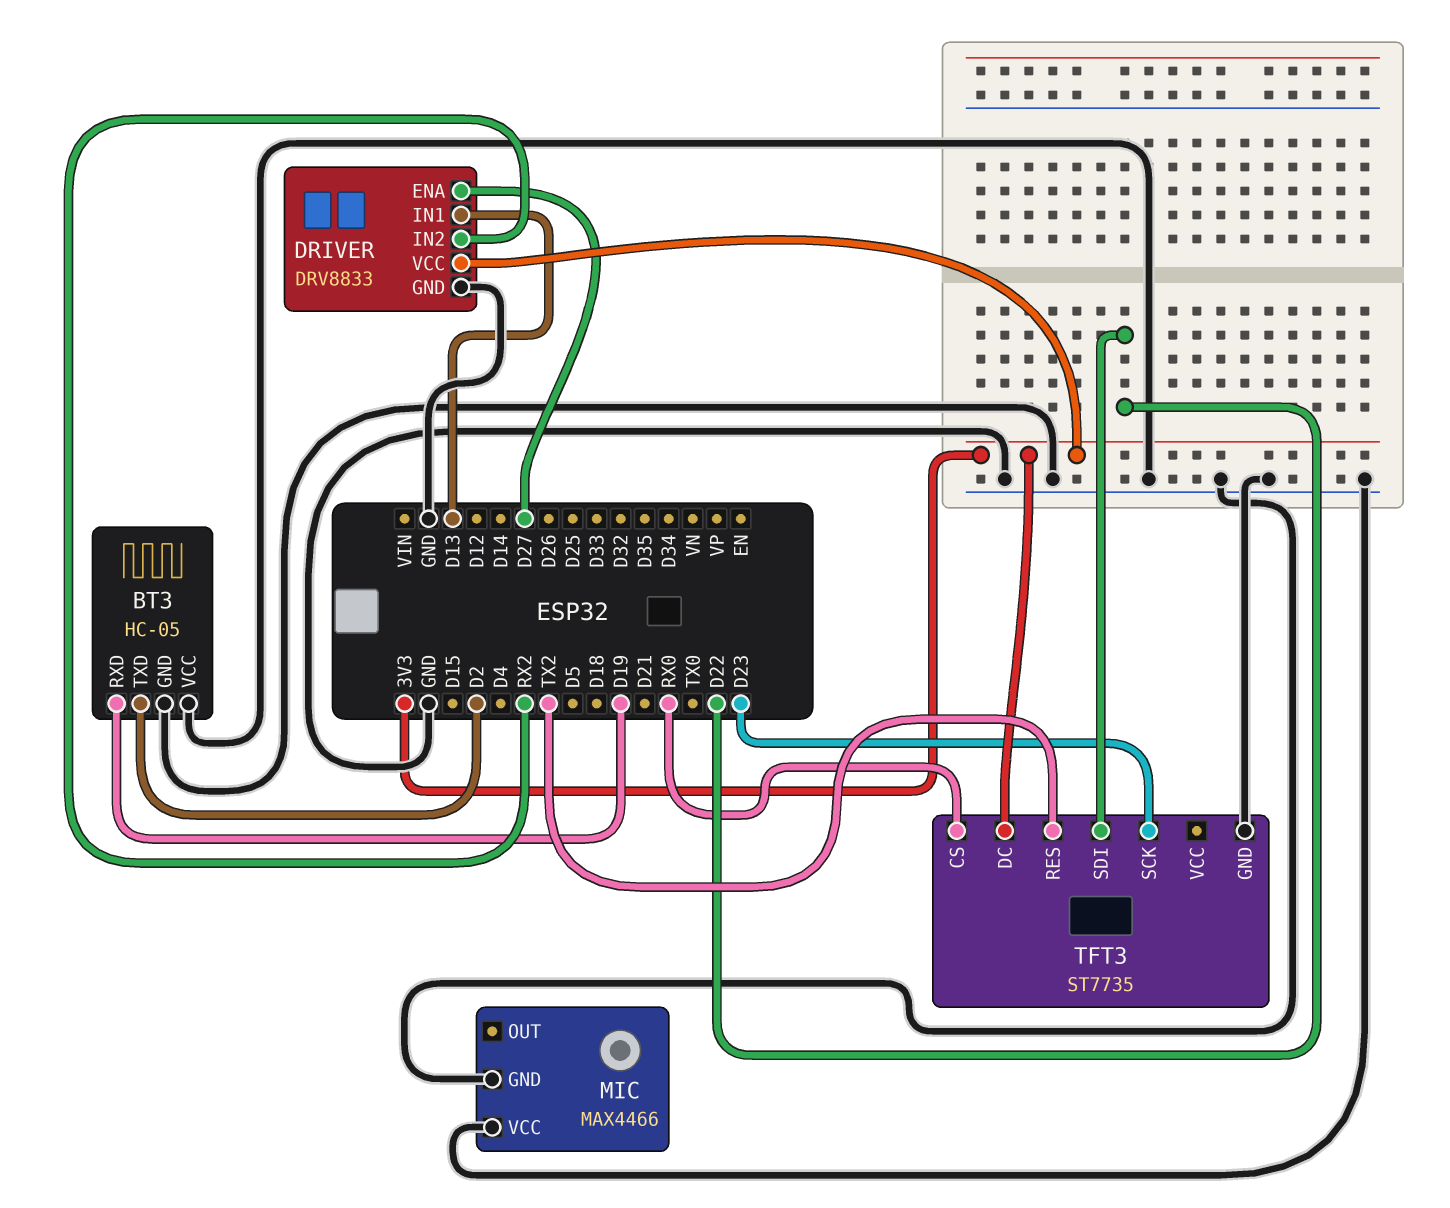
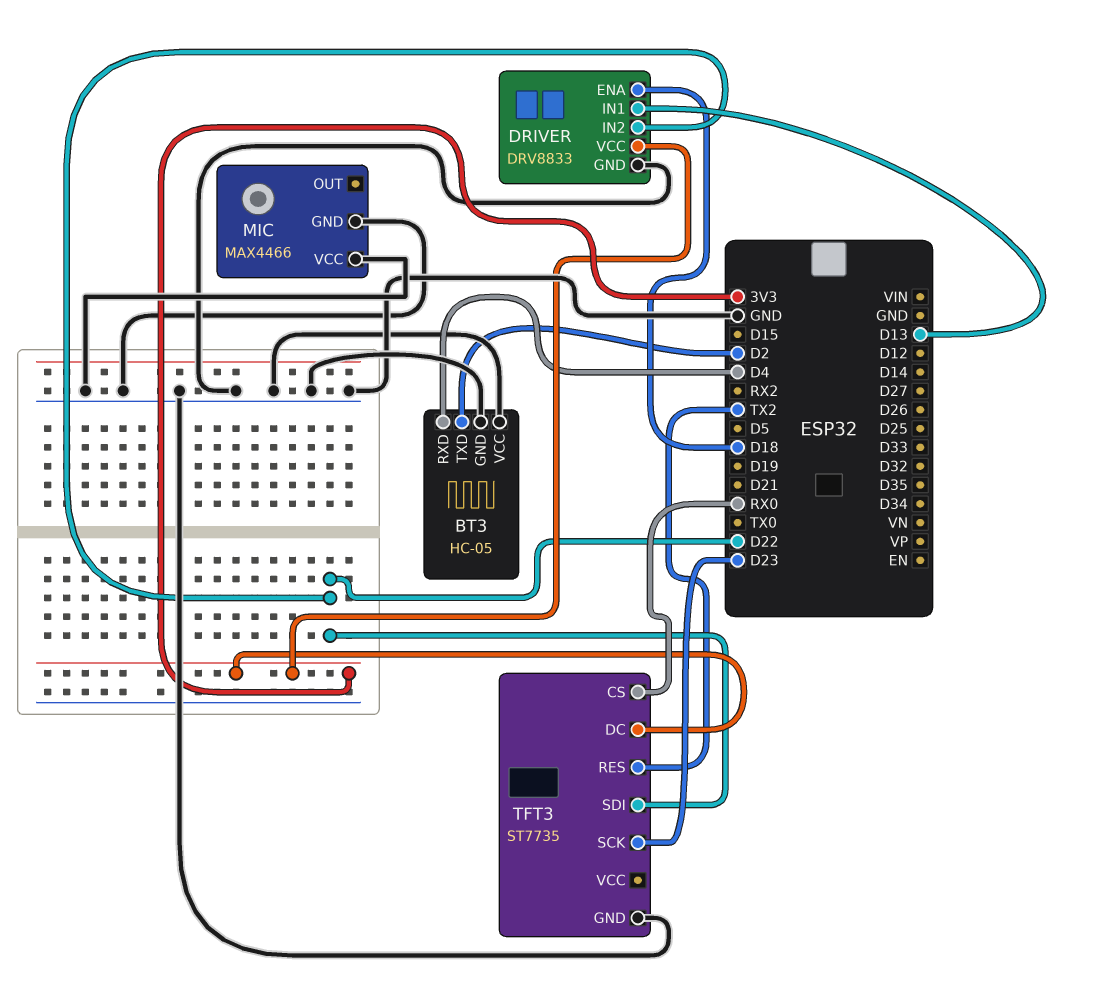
BT3 pin RXD: D19 -> D4
DRIVER pin ENA: D27 -> D18
DRIVER pin IN2: RX2 -> D22

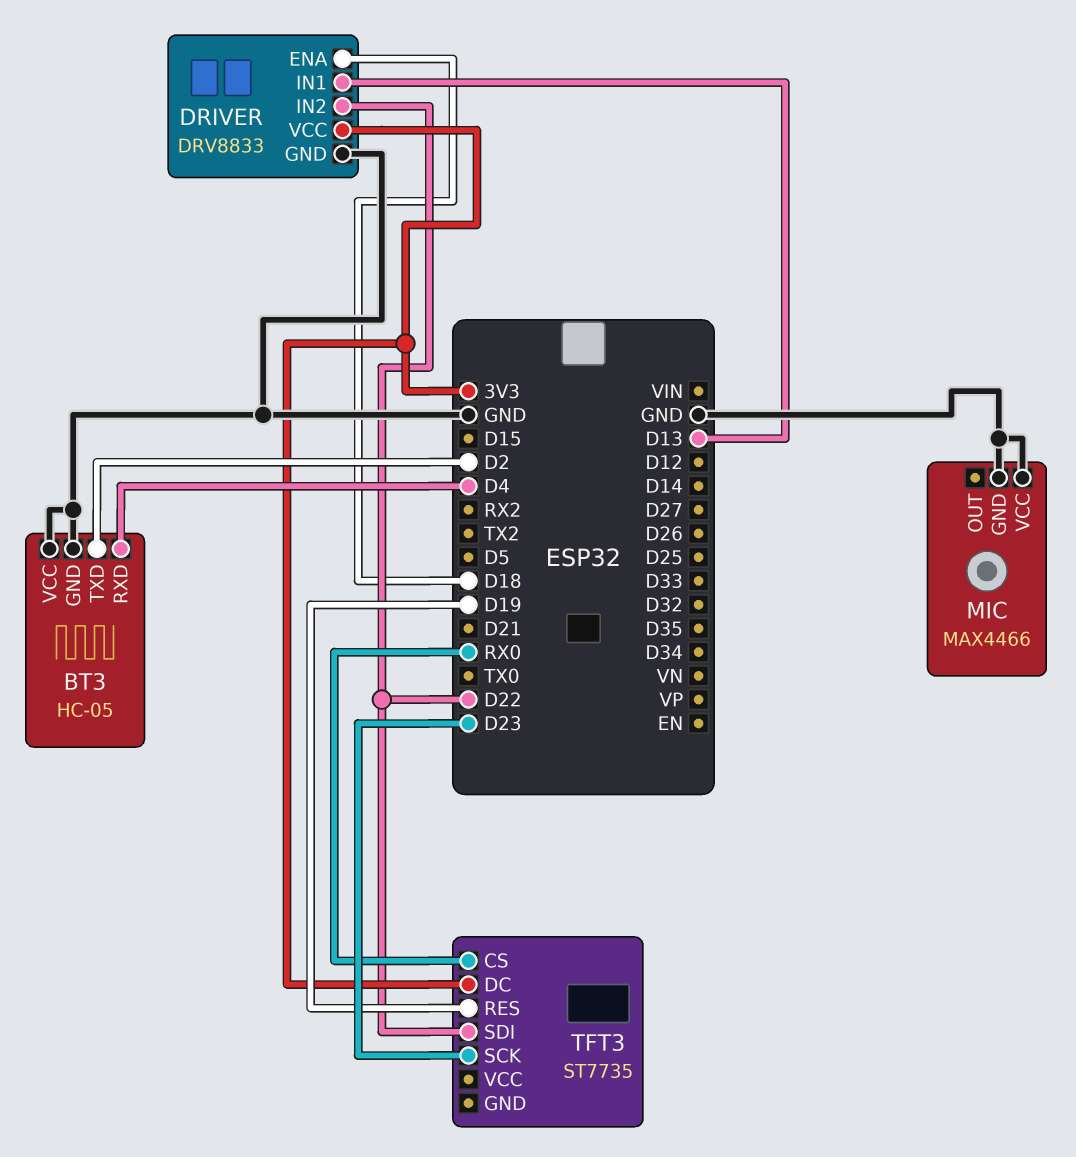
TFT3 pin GND: GND -> none
TFT3 pin RES: TX2 -> D19

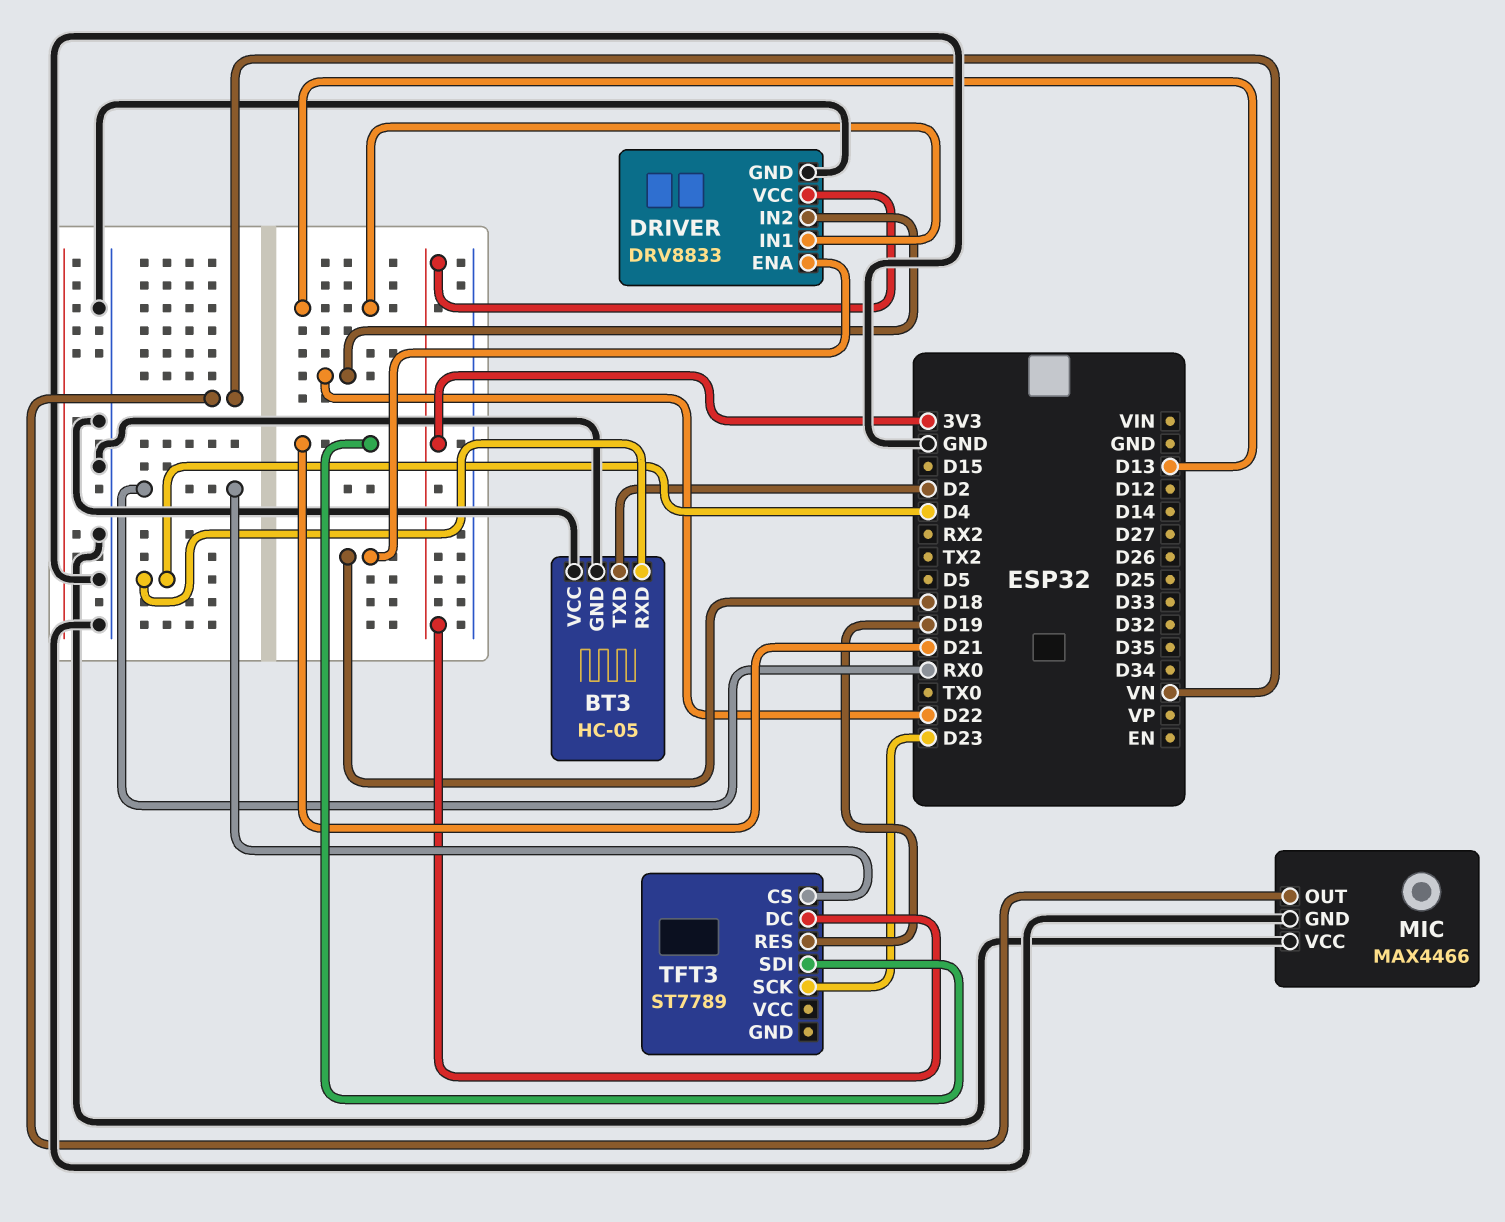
MIC pin OUT: none -> VN
TFT3: ST7735 -> ST7789
TFT3 pin SDI: D22 -> D21

